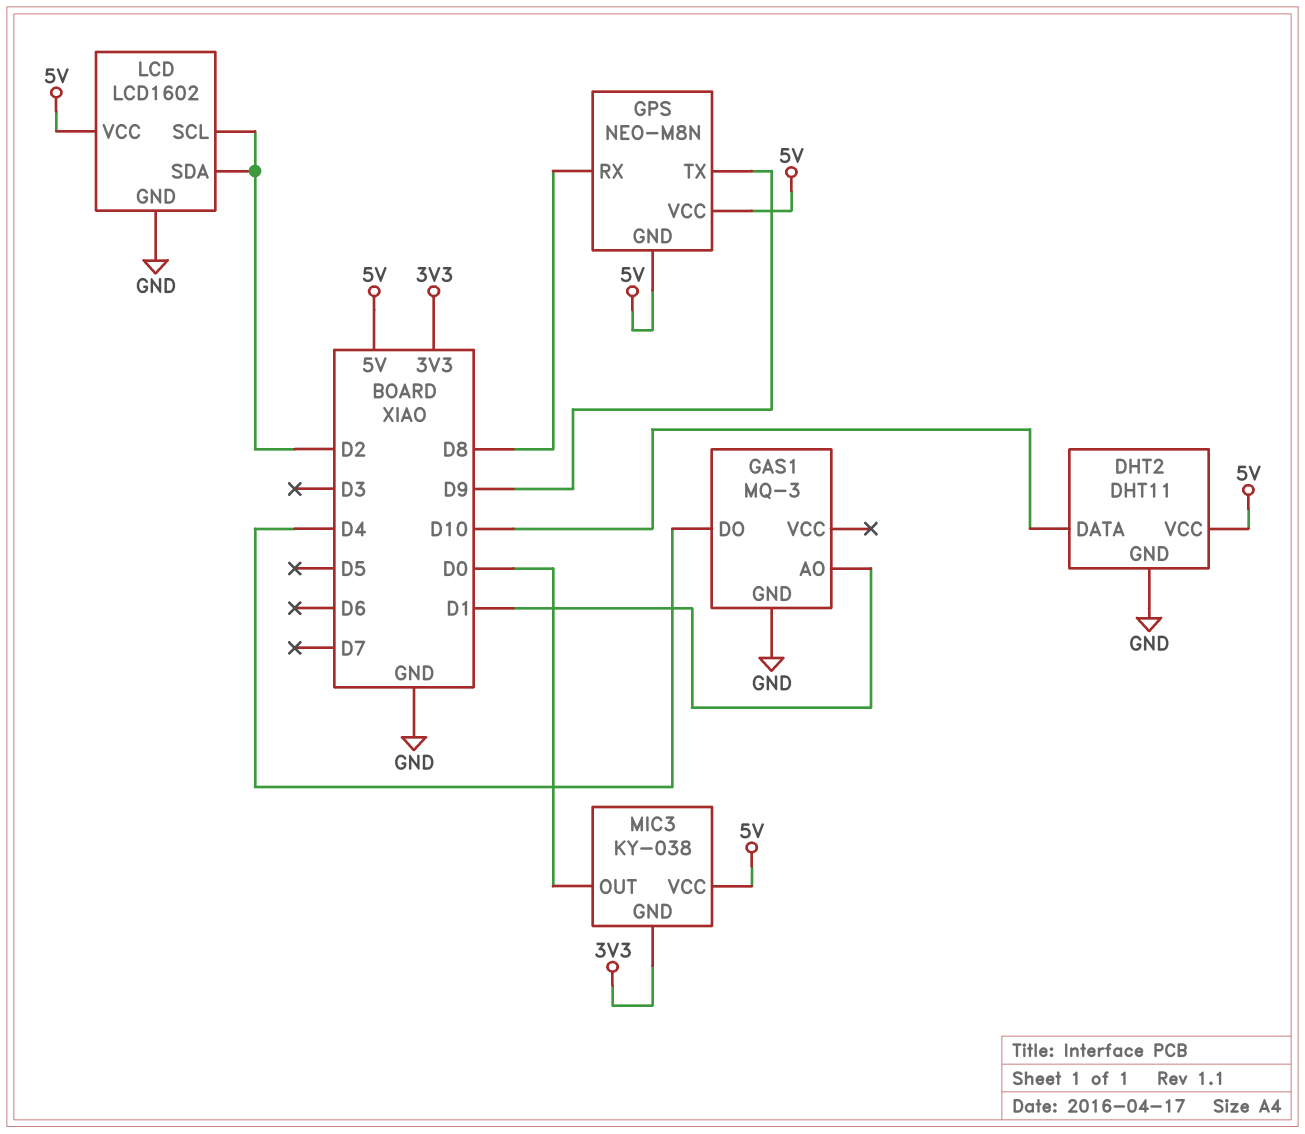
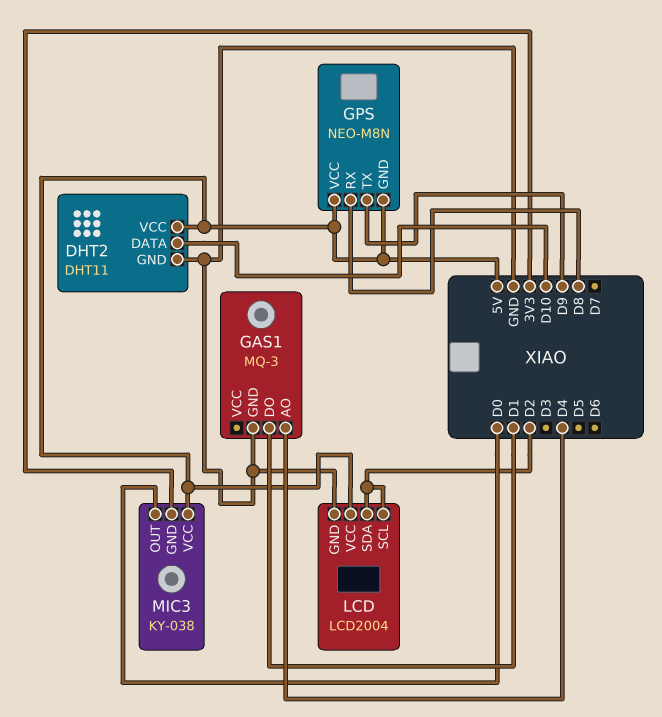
GAS1 pin AO: D1 -> D4
GAS1 pin DO: D4 -> D1
LCD: LCD1602 -> LCD2004

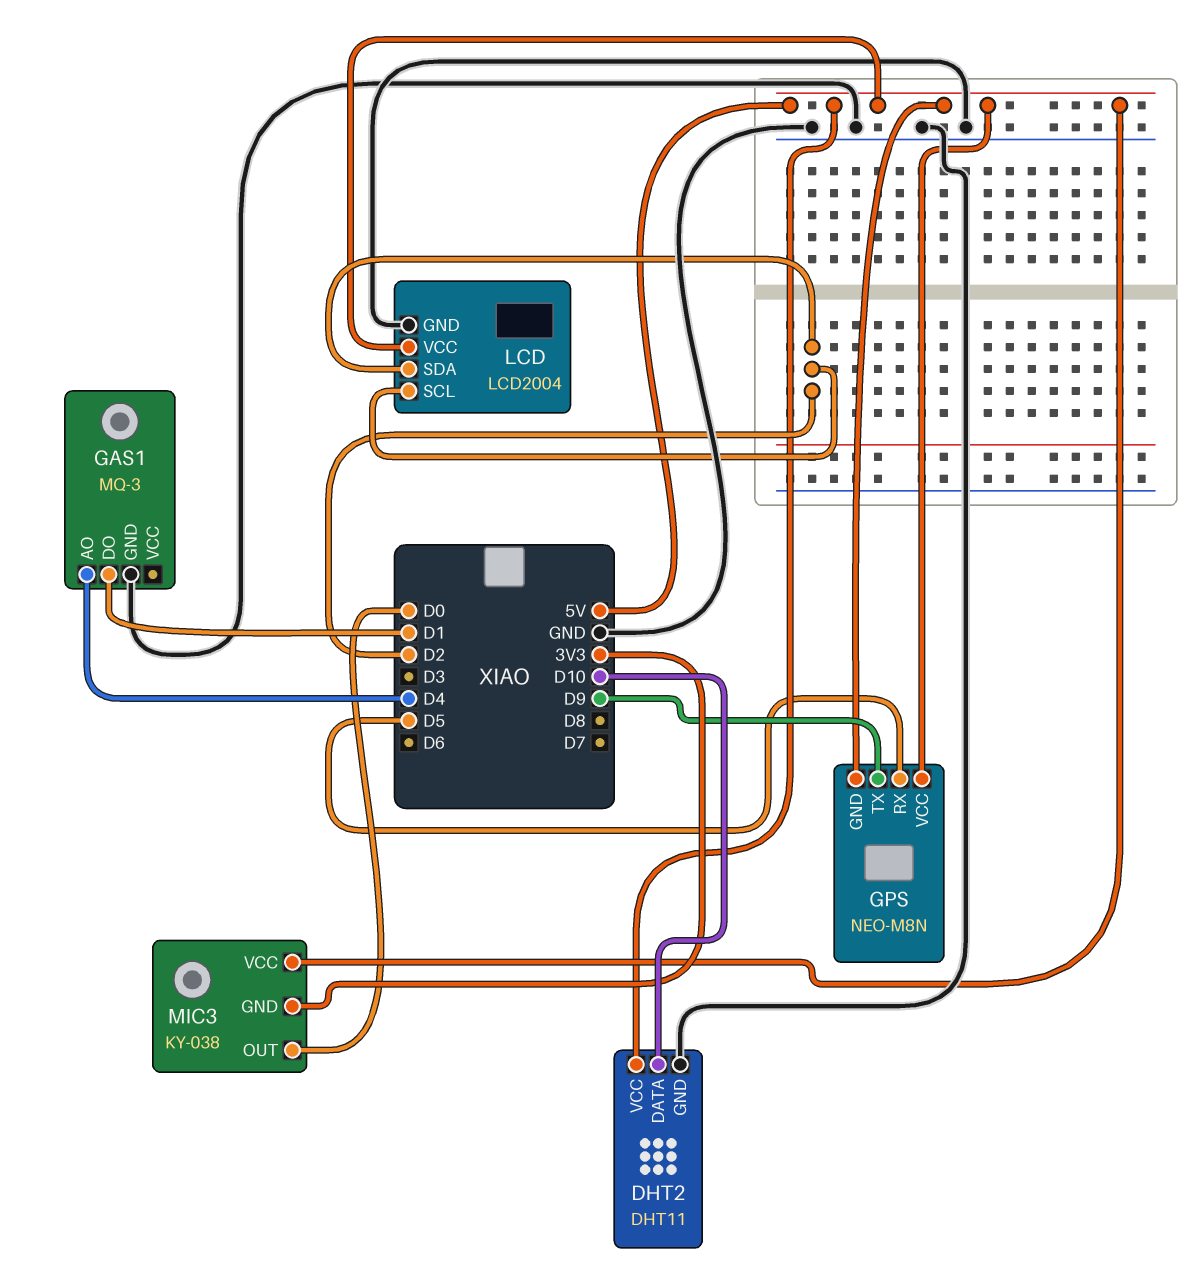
GPS pin RX: D8 -> D5

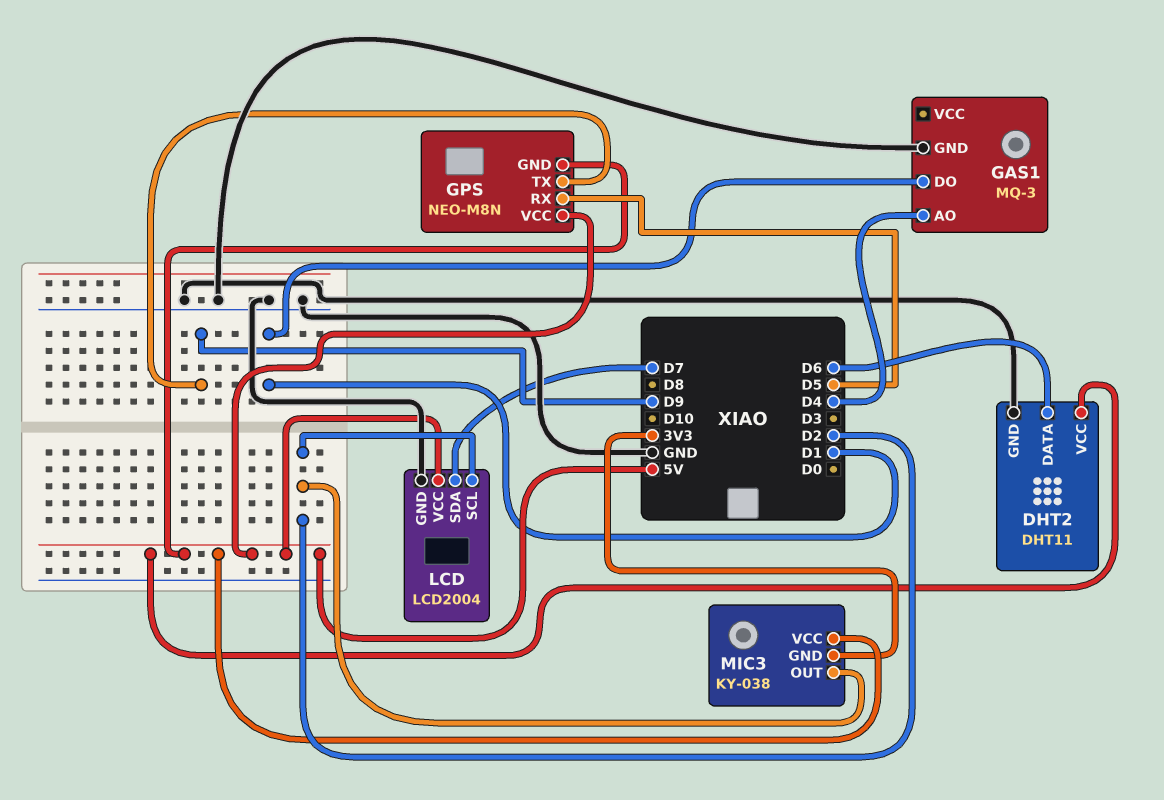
DHT2 pin DATA: D10 -> D6
LCD pin SDA: D2 -> D7
MIC3 pin OUT: D0 -> D2

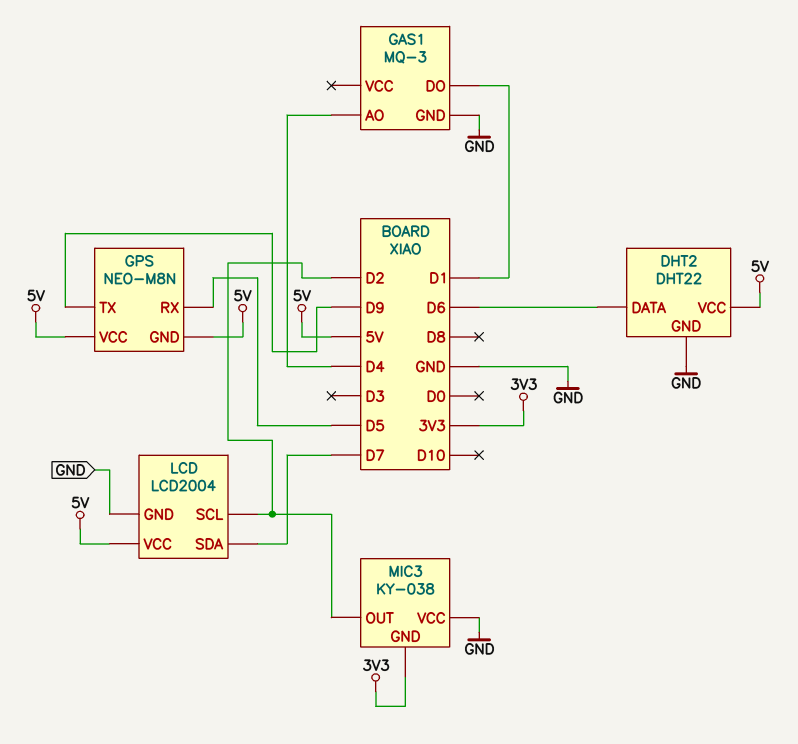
DHT2: DHT11 -> DHT22
MIC3 pin VCC: 5V -> GND

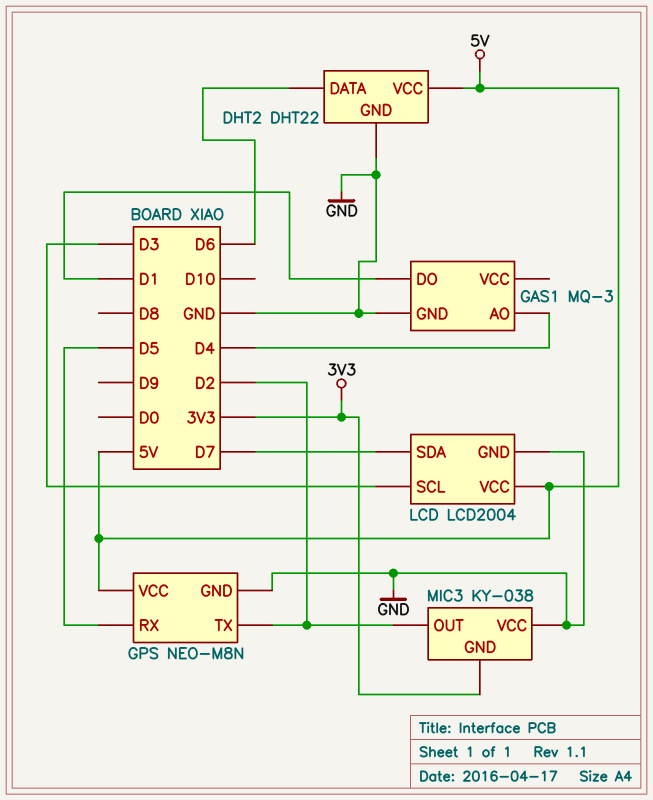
GPS pin GND: 5V -> GND
GPS pin TX: D9 -> D2
LCD pin SCL: D2 -> D3

